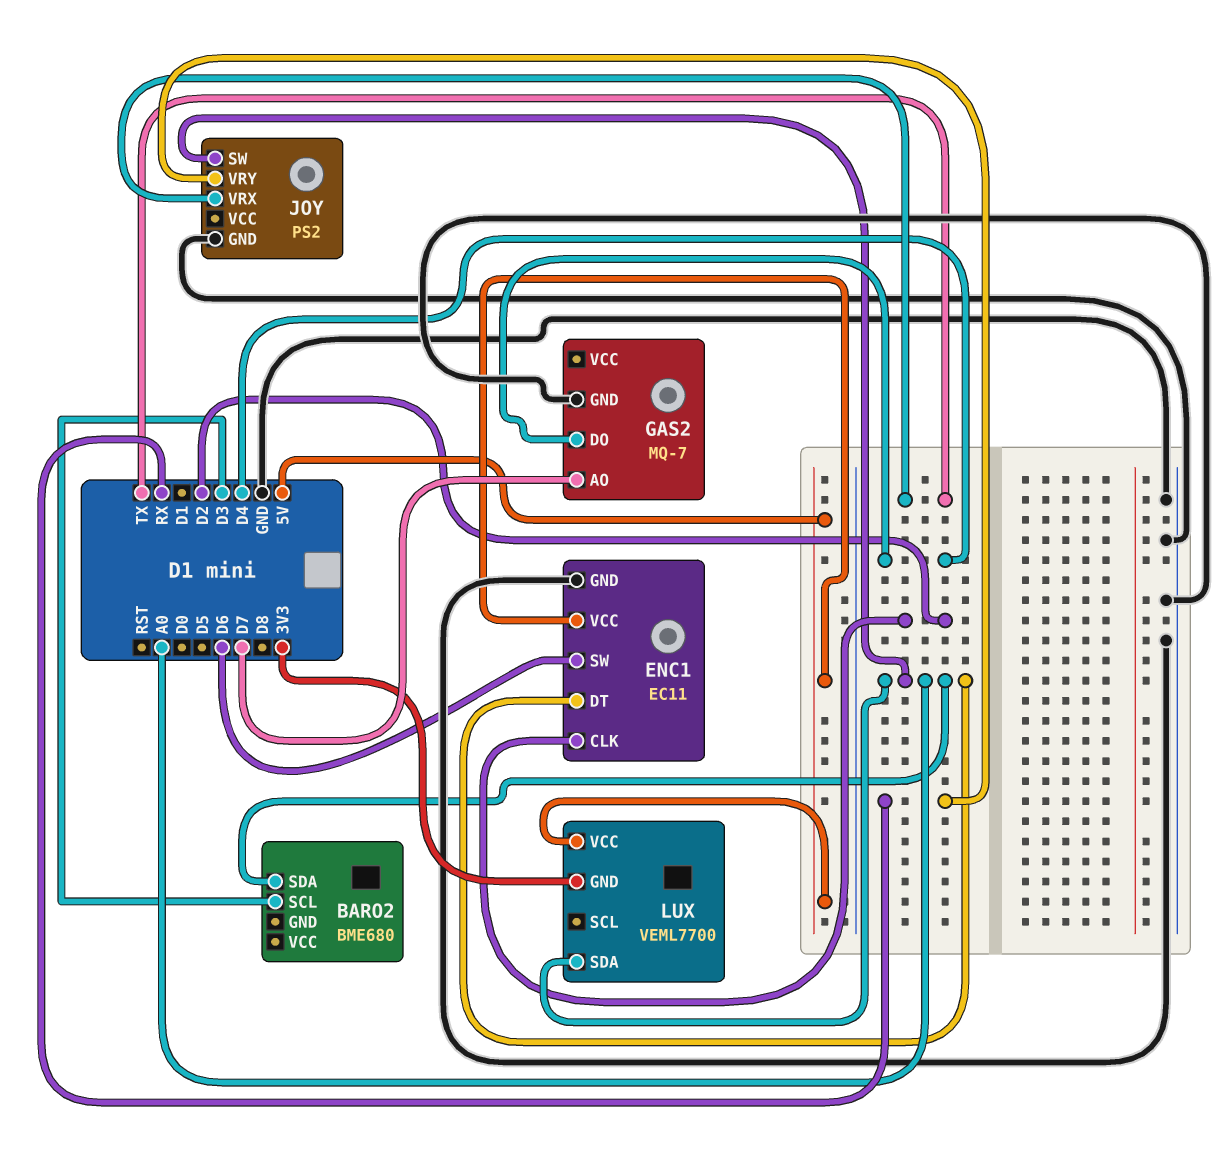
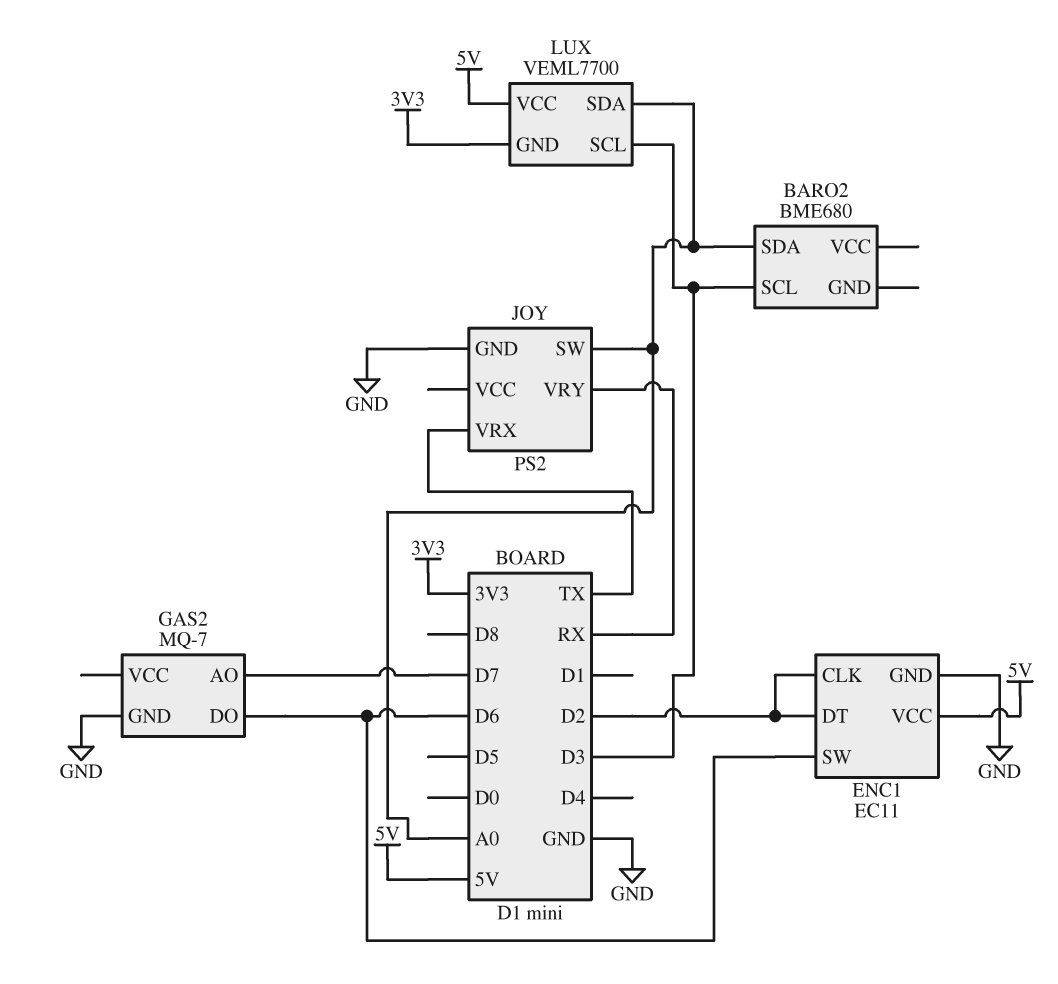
ENC1 pin DT: A0 -> D2
GAS2 pin DO: D4 -> D6
LUX pin SCL: none -> D3

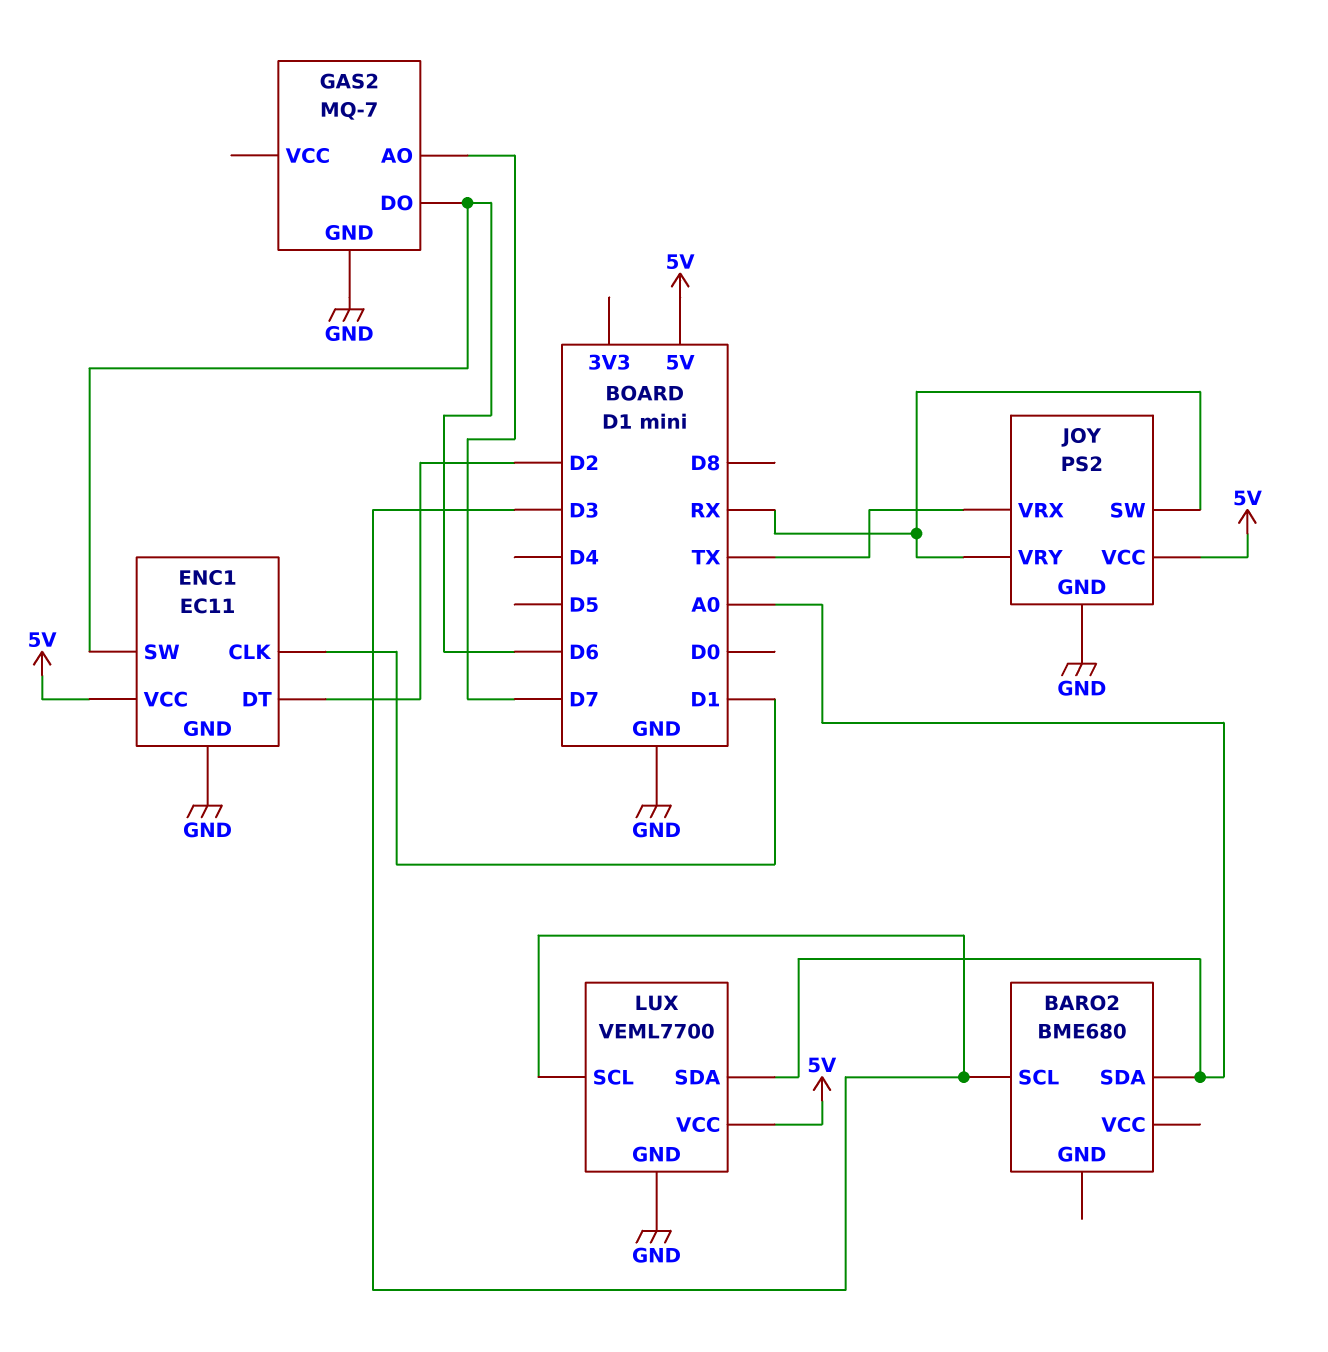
ENC1 pin CLK: D2 -> D1
JOY pin SW: A0 -> RX
JOY pin VCC: none -> 5V
LUX pin GND: 3V3 -> GND

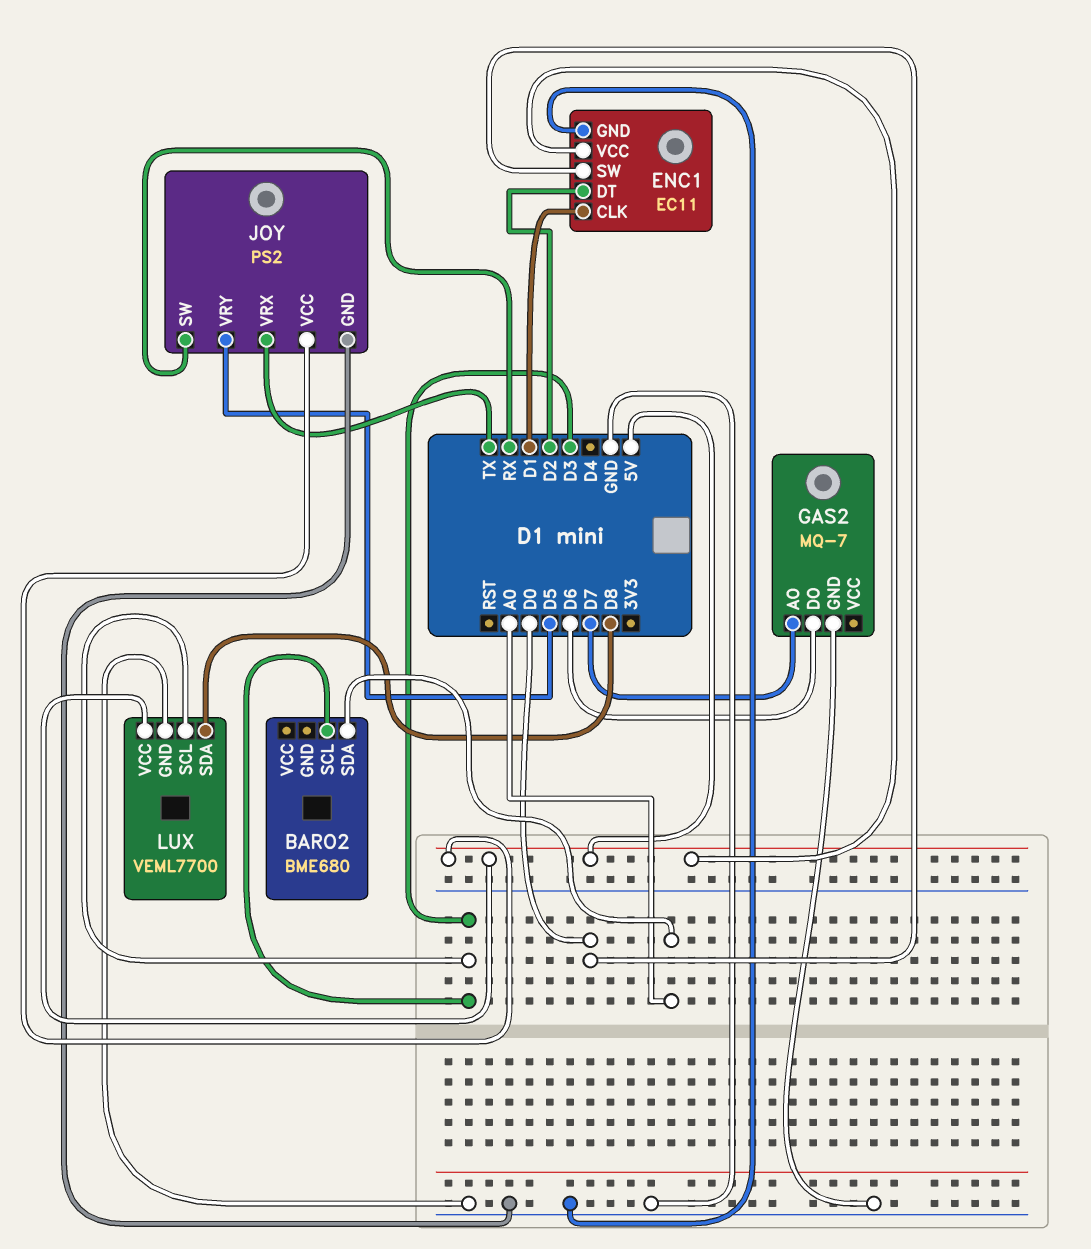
ENC1 pin SW: D6 -> D0
JOY pin VRY: RX -> D5
LUX pin SDA: A0 -> D8

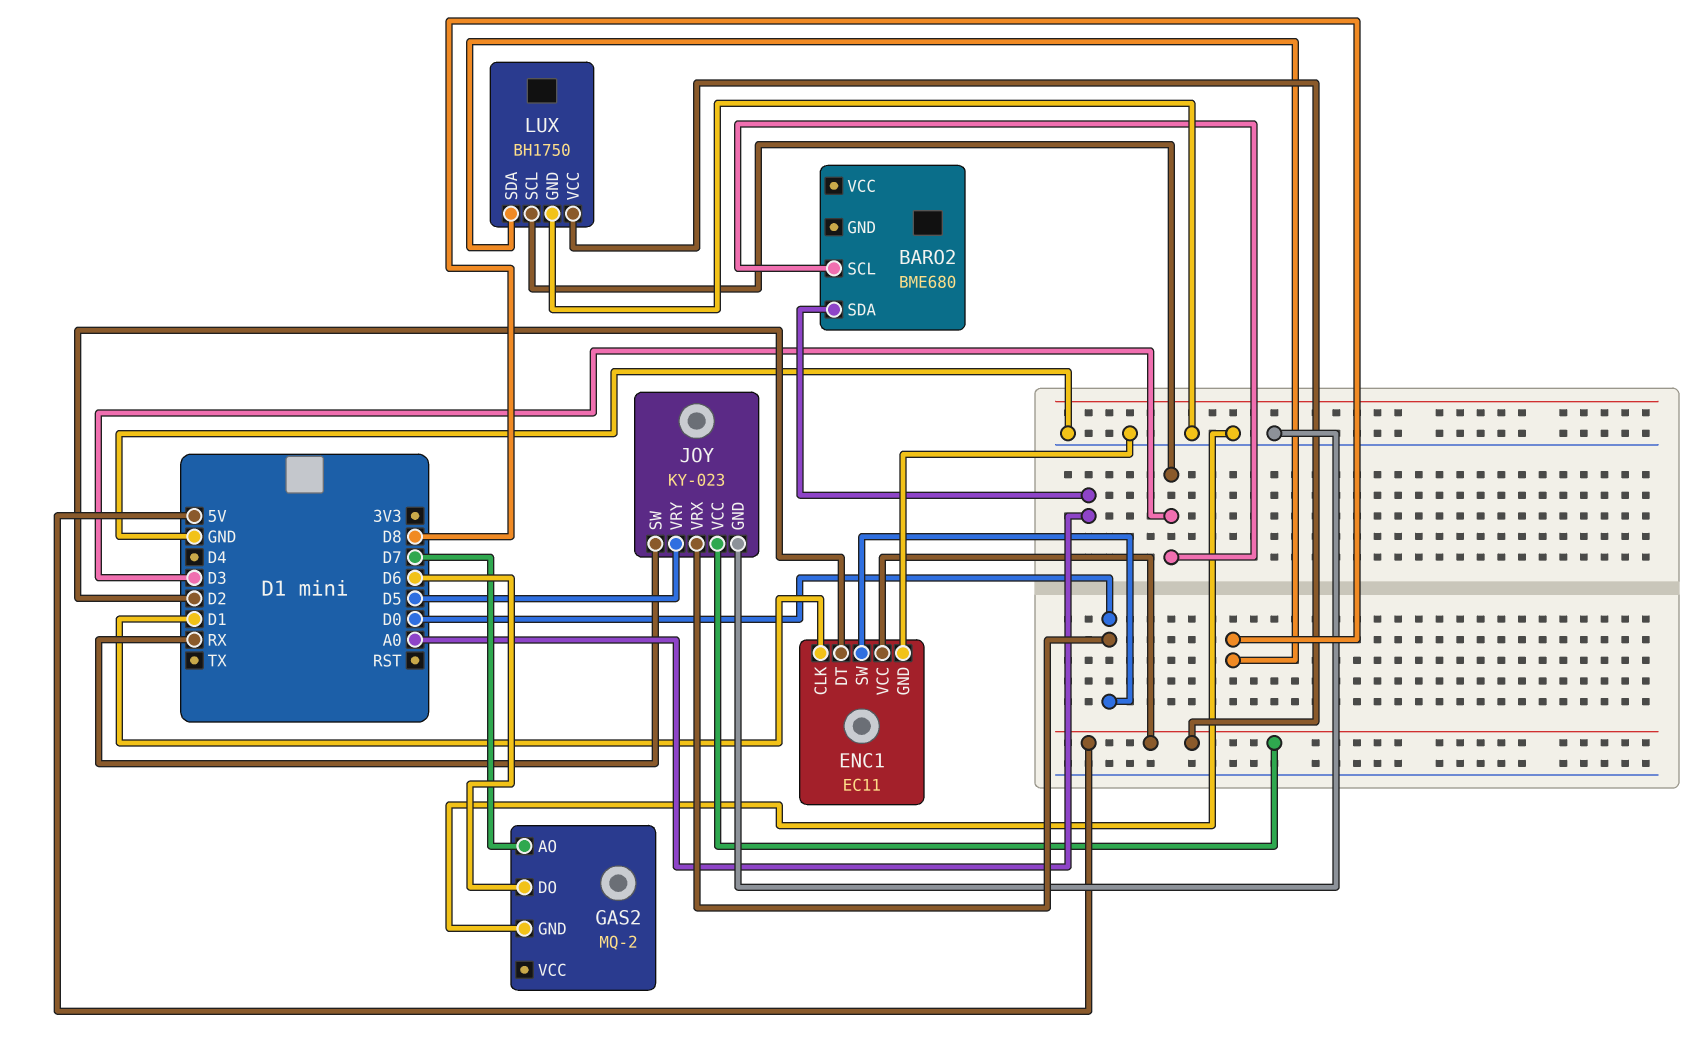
GAS2: MQ-7 -> MQ-2
JOY: PS2 -> KY-023
JOY pin VRX: TX -> D0
LUX: VEML7700 -> BH1750

